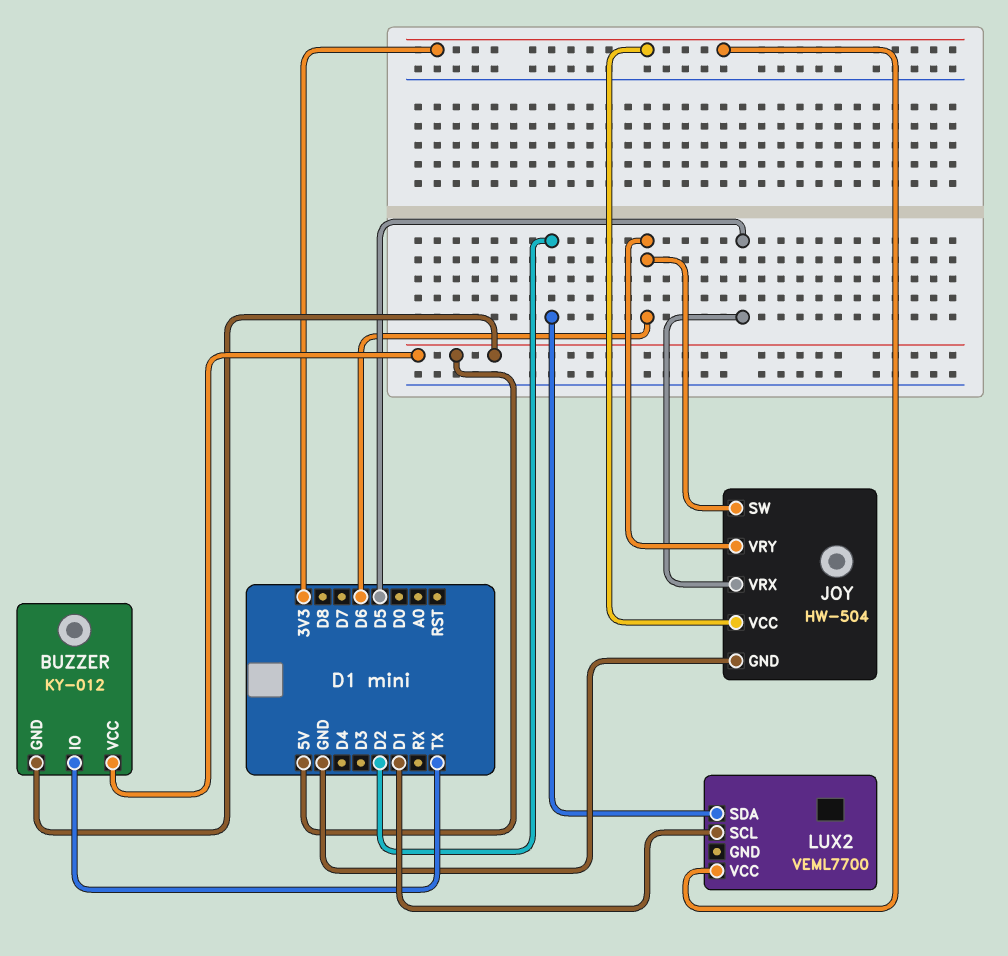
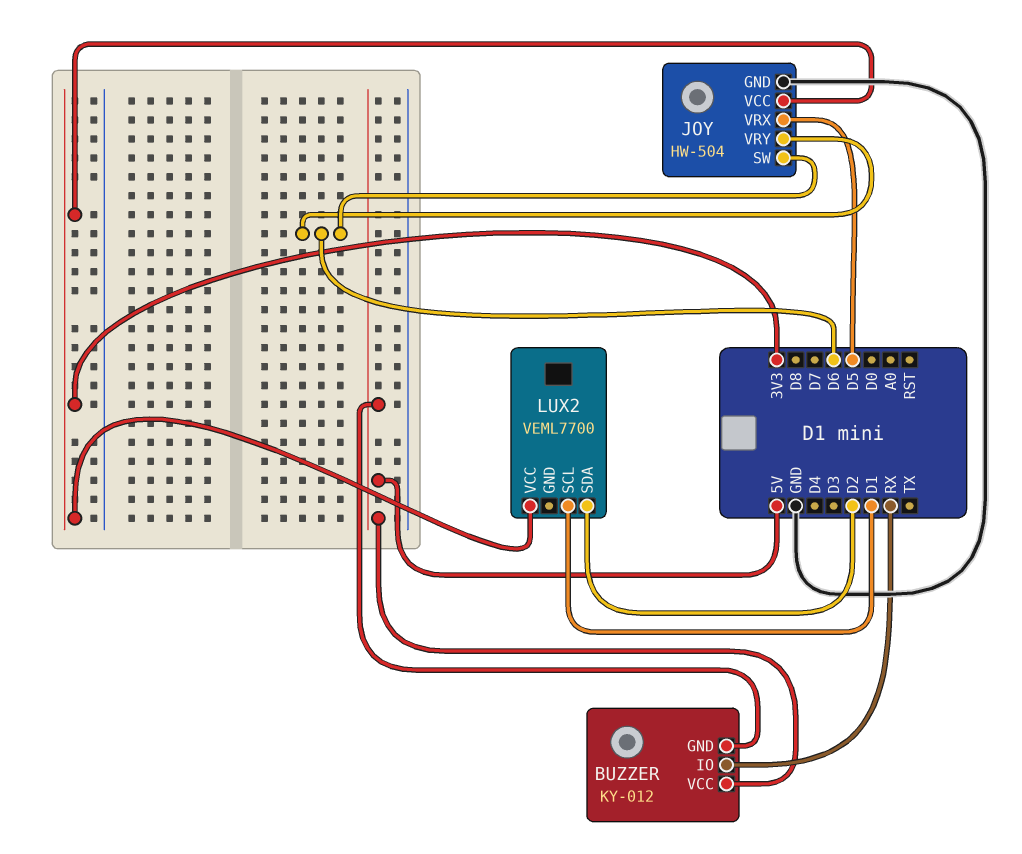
BUZZER pin IO: TX -> RX

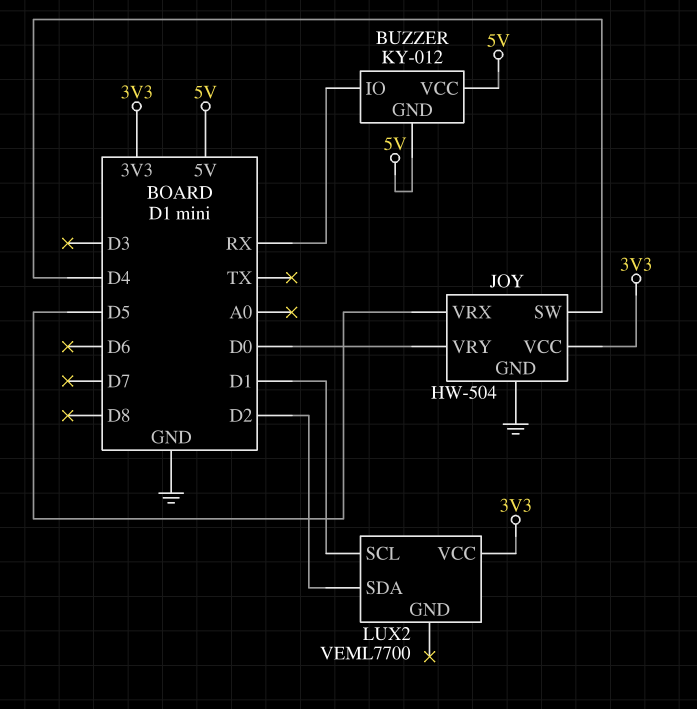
JOY pin SW: D6 -> D4
JOY pin VRY: D6 -> D0

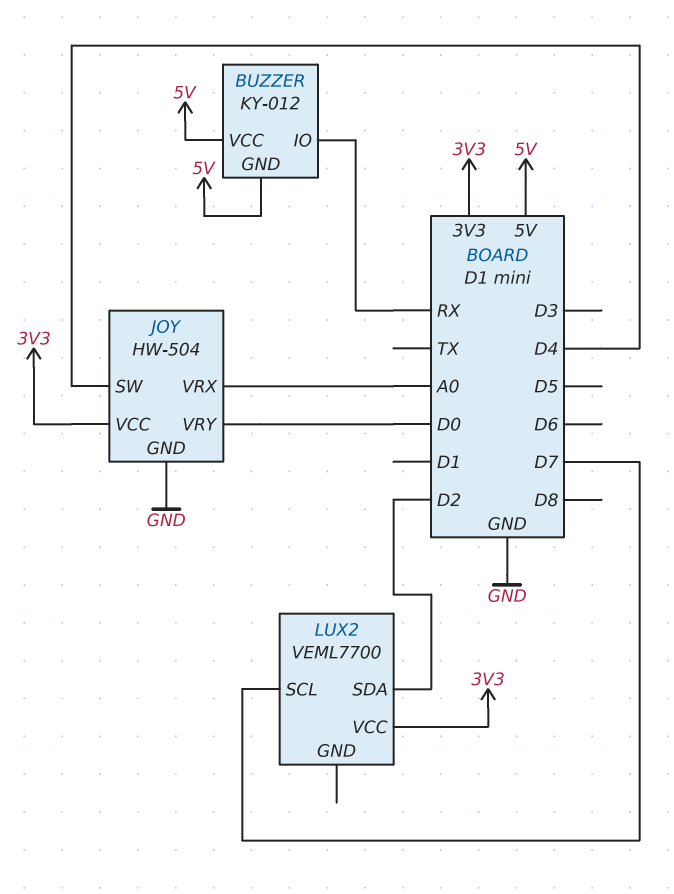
JOY pin VRX: D5 -> A0
LUX2 pin SCL: D1 -> D7

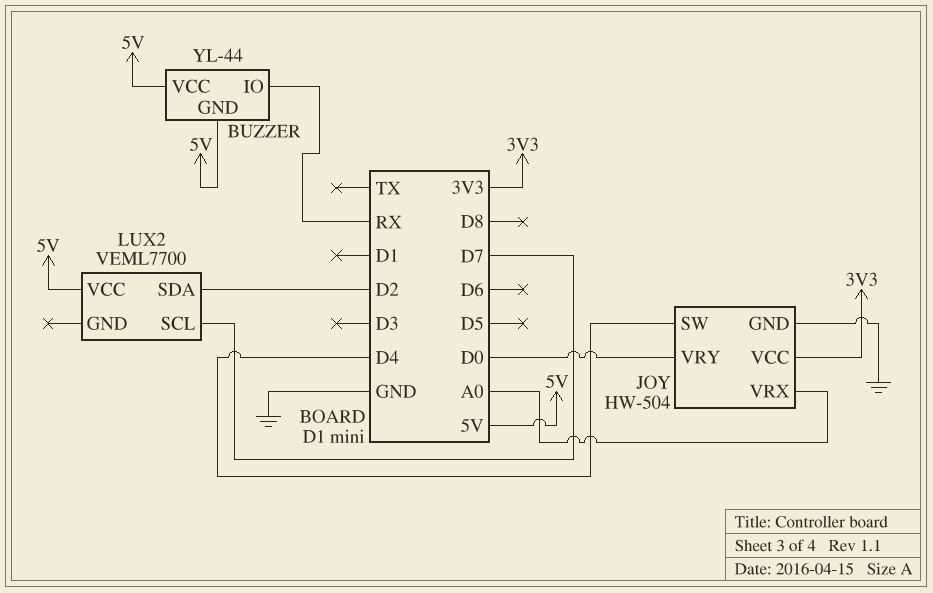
BUZZER: KY-012 -> YL-44
LUX2 pin VCC: 3V3 -> 5V

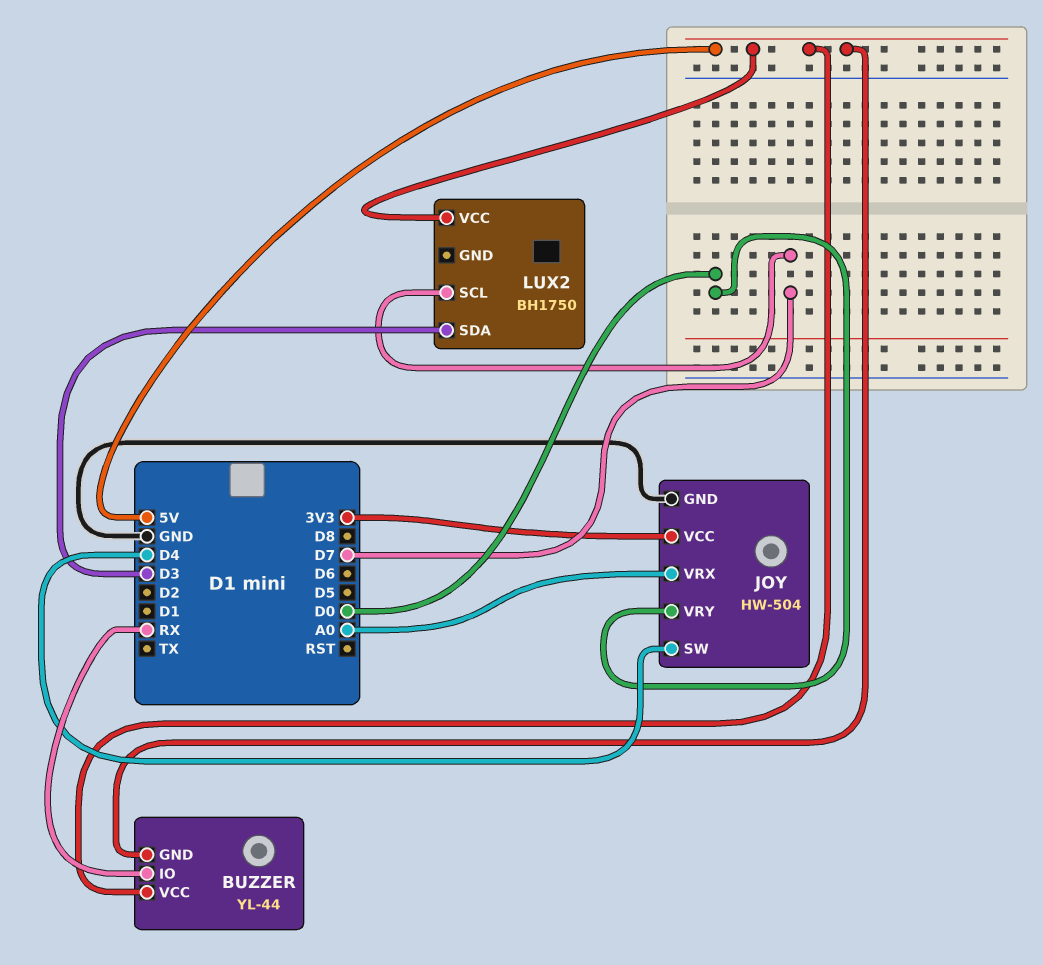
LUX2: VEML7700 -> BH1750
LUX2 pin SDA: D2 -> D3

